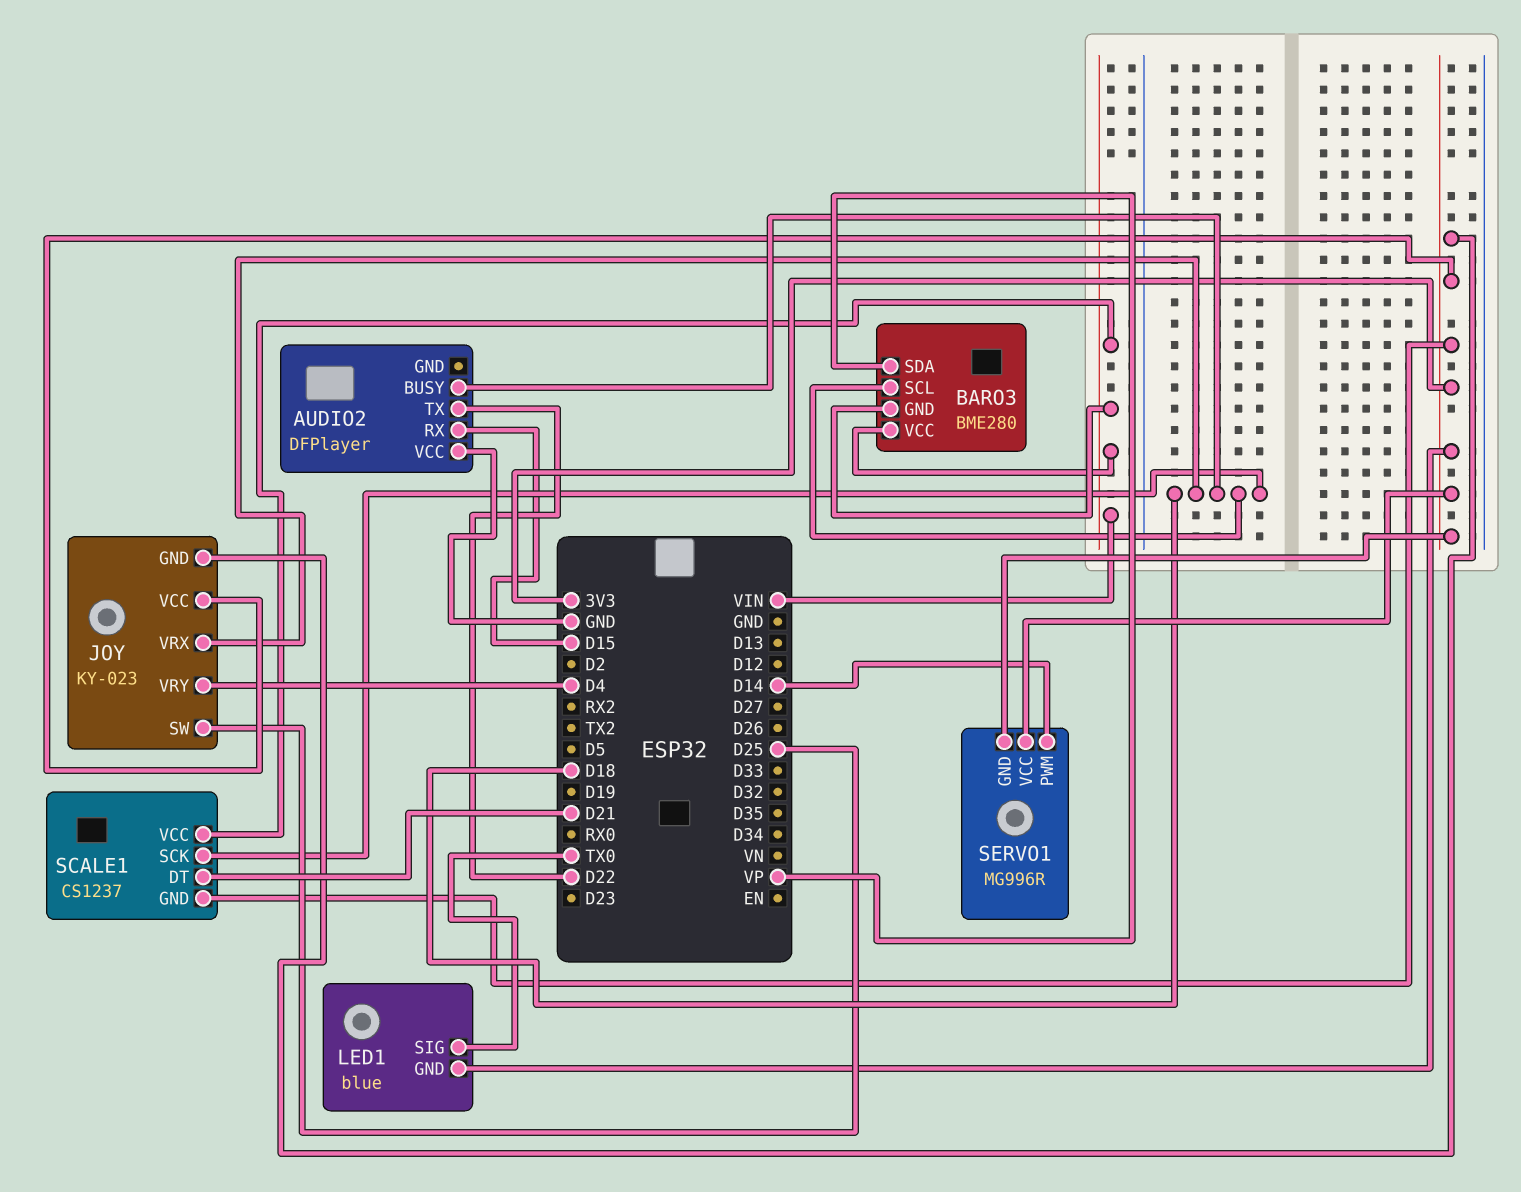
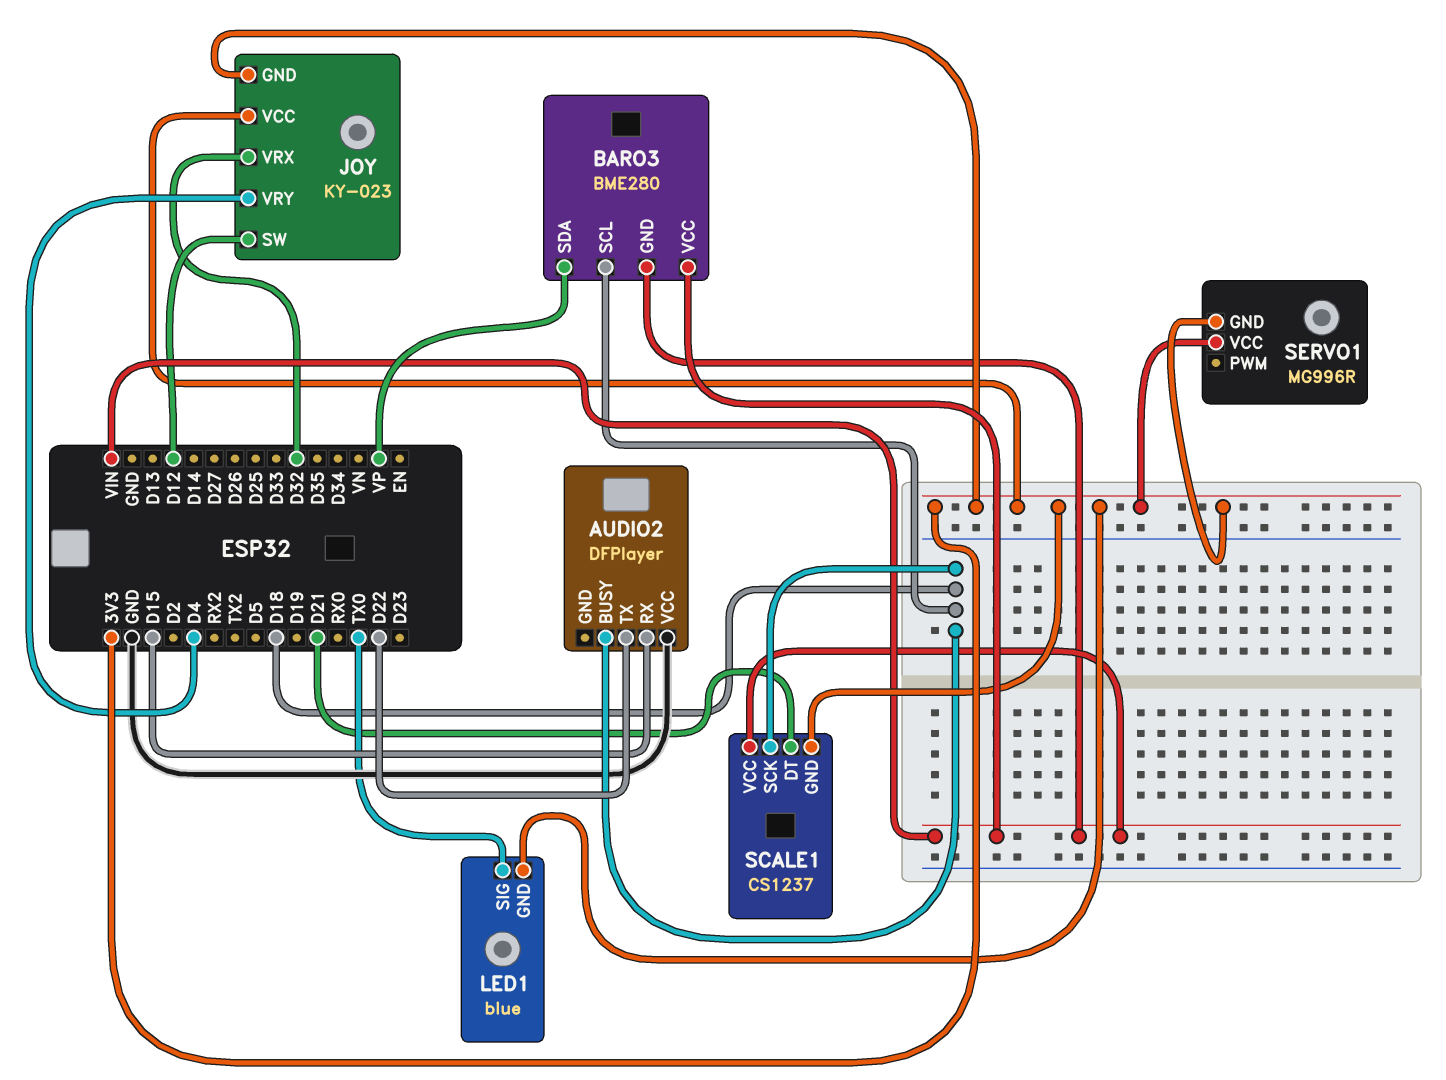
JOY pin SW: D25 -> D12
JOY pin VRX: D18 -> D32
SERVO1 pin PWM: D14 -> none

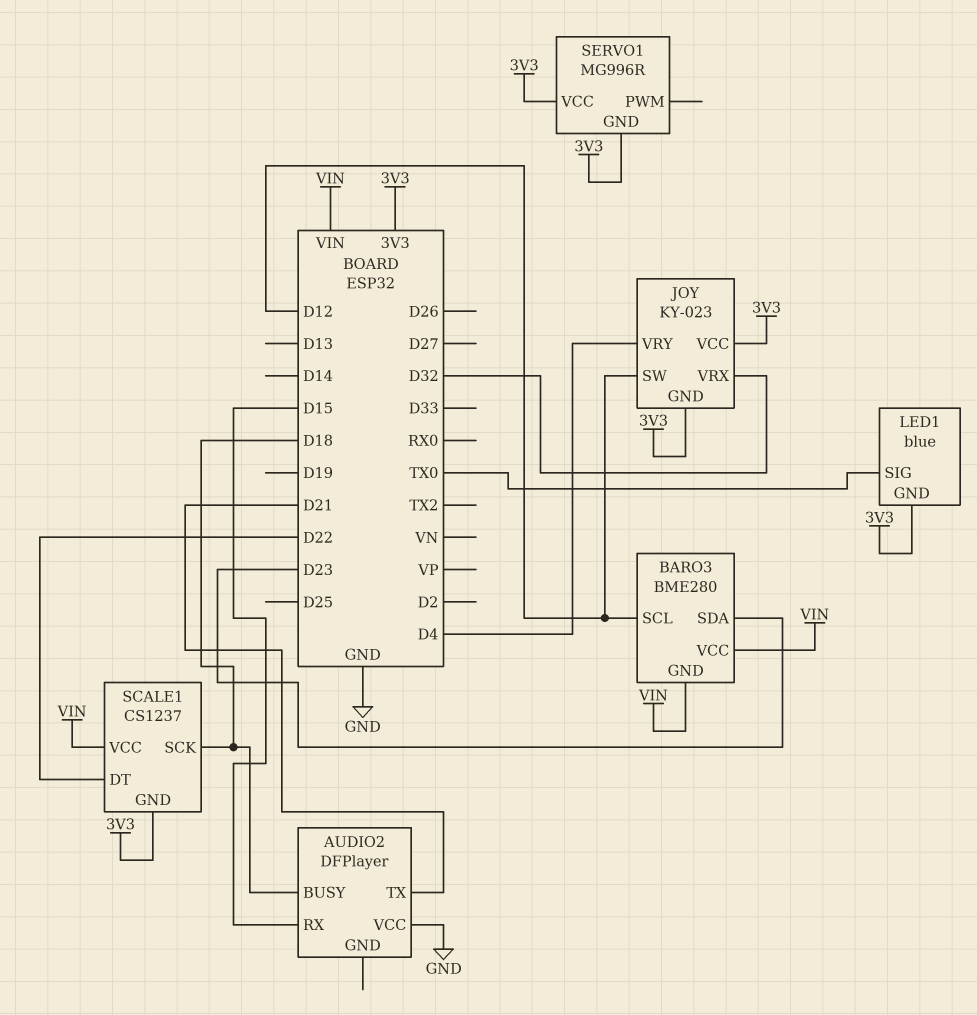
AUDIO2 pin TX: D22 -> D21
BARO3 pin SCL: D18 -> D12
BARO3 pin SDA: VP -> D23
SCALE1 pin DT: D21 -> D22

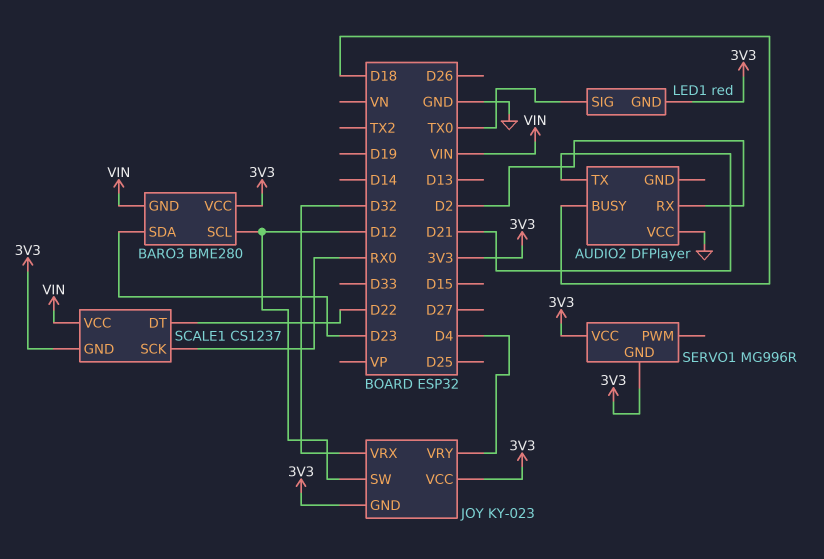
AUDIO2 pin RX: D15 -> D2
BARO3 pin VCC: VIN -> 3V3
LED1: blue -> red
SCALE1 pin SCK: D18 -> RX0

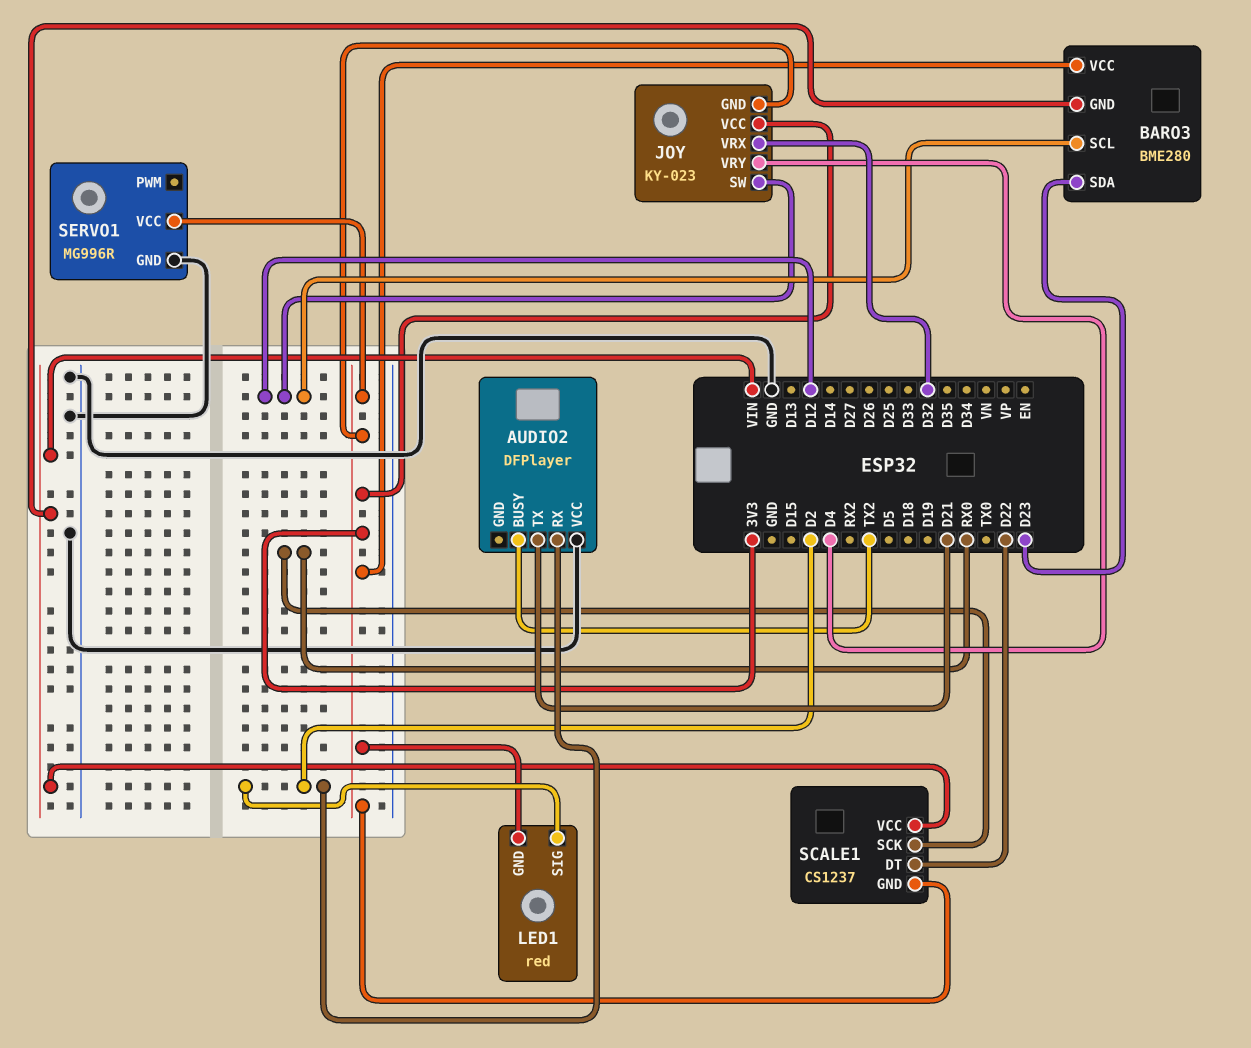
AUDIO2 pin BUSY: D18 -> TX2
LED1 pin SIG: TX0 -> D2
SERVO1 pin GND: 3V3 -> GND

